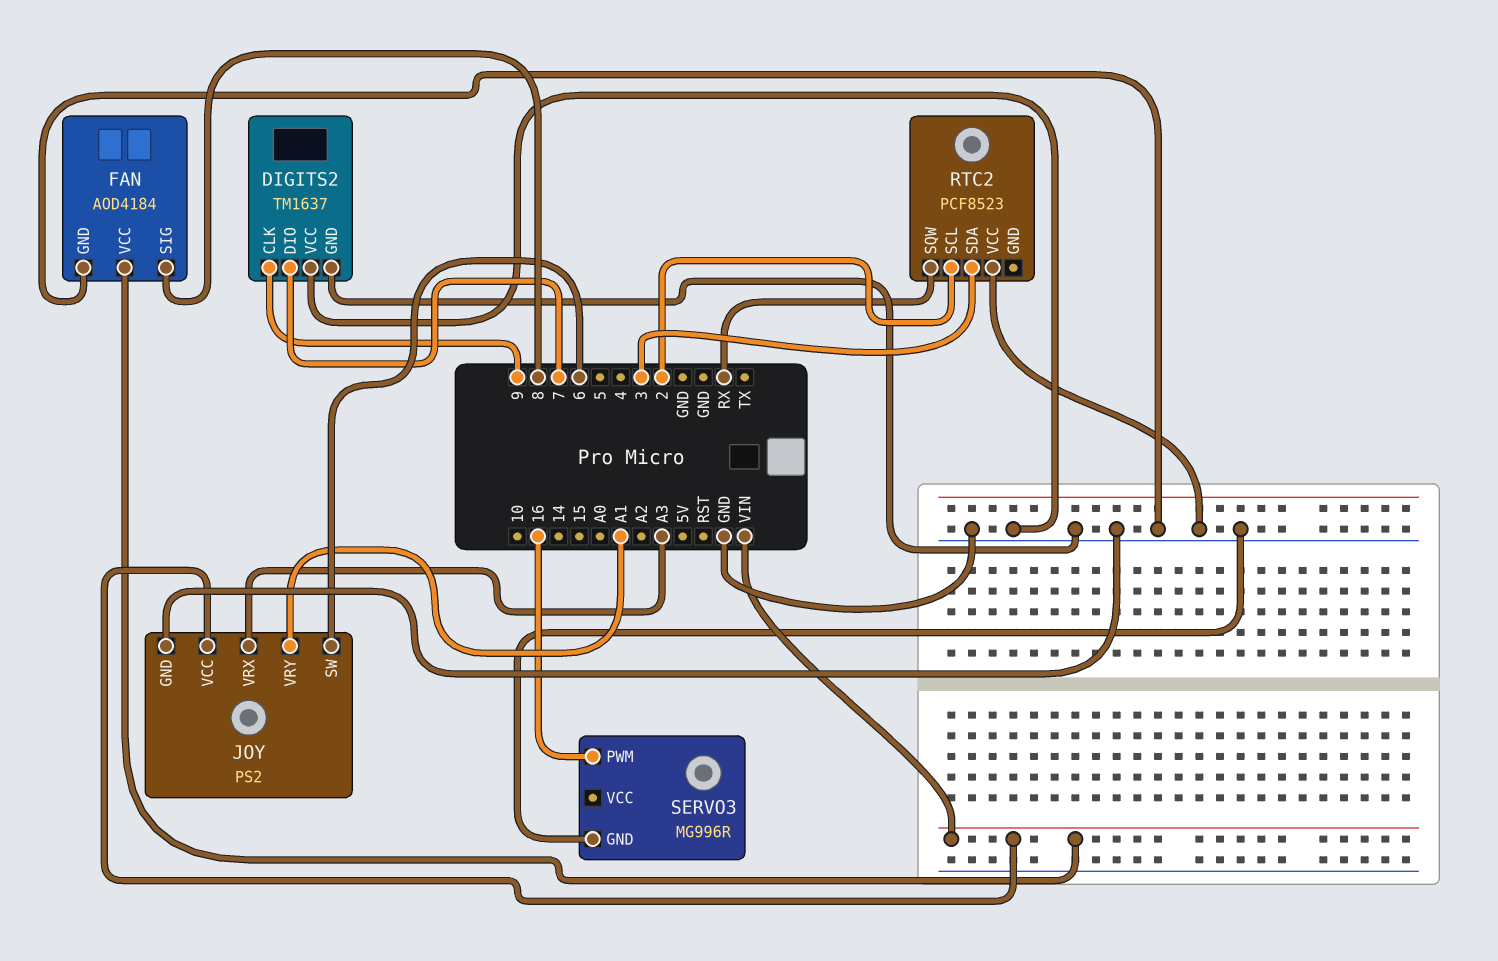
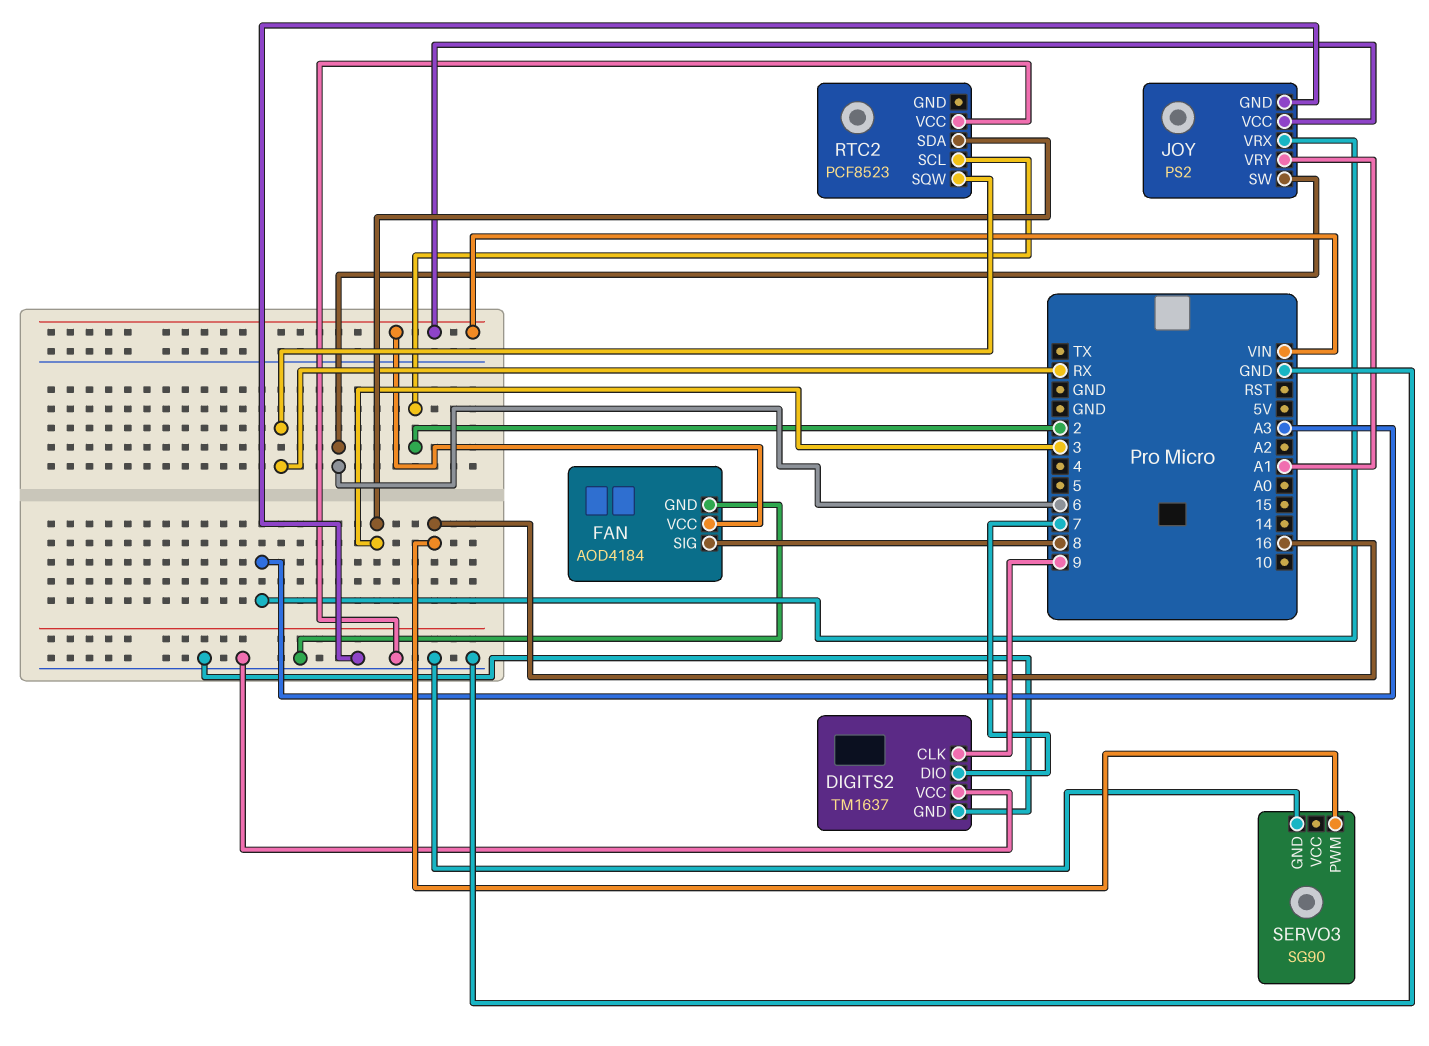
SERVO3: MG996R -> SG90

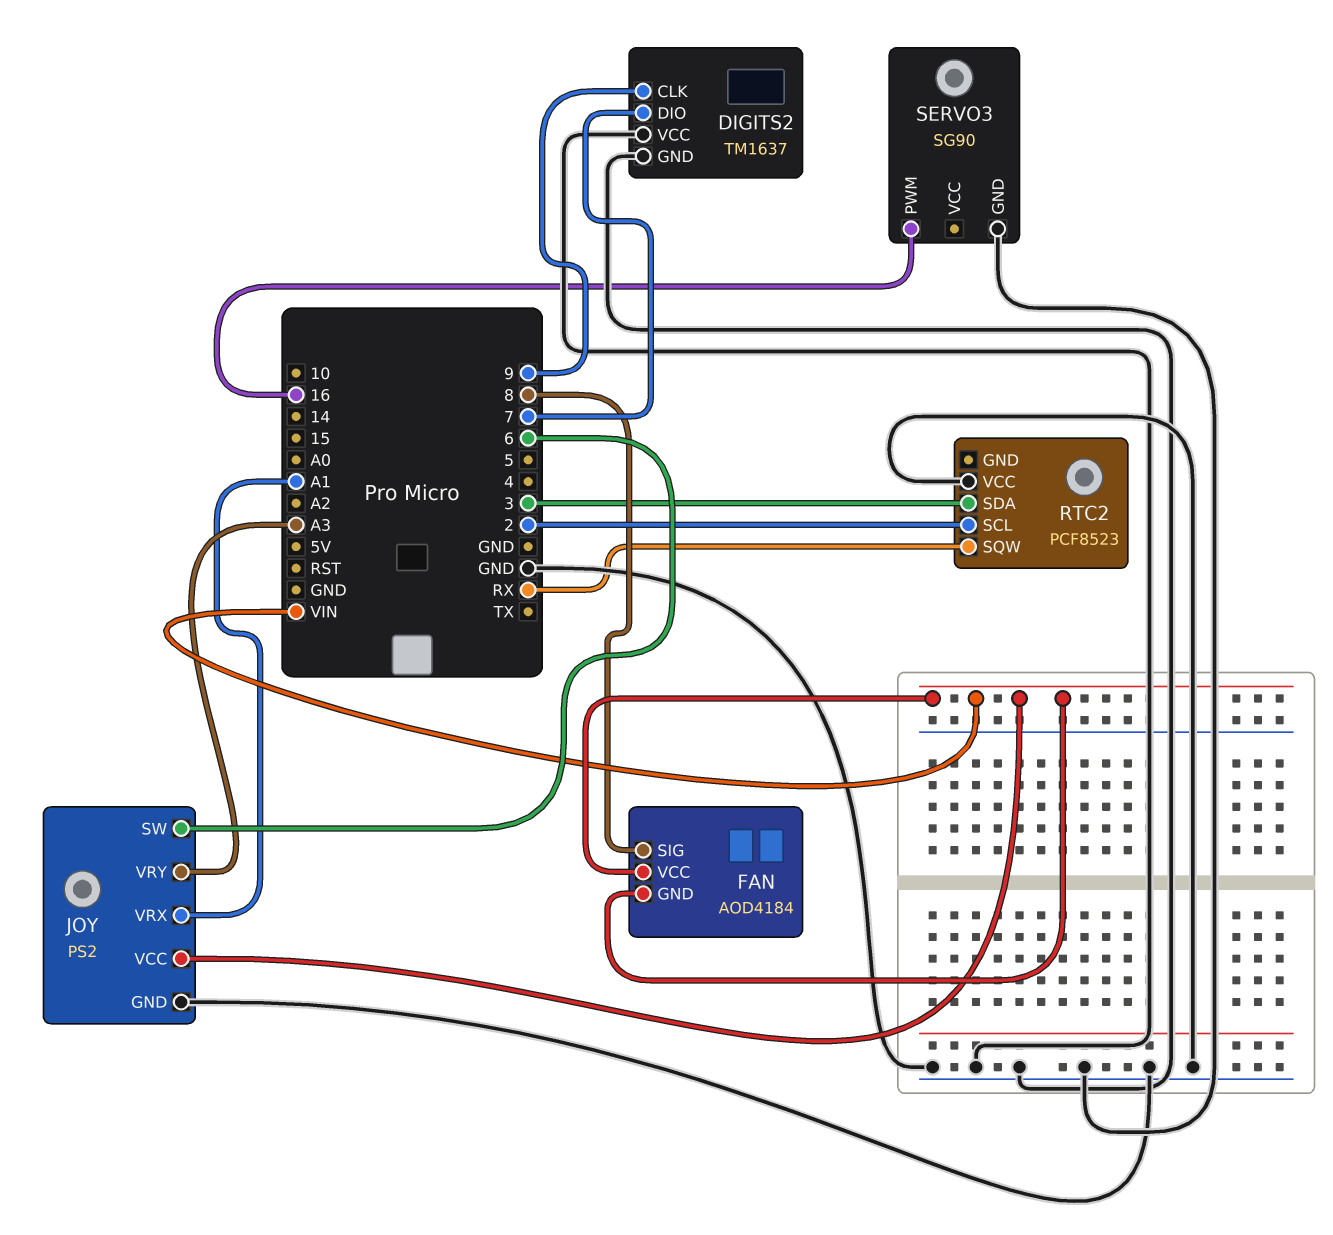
FAN pin GND: GND -> VIN
JOY pin VRX: A3 -> A1
JOY pin VRY: A1 -> A3

